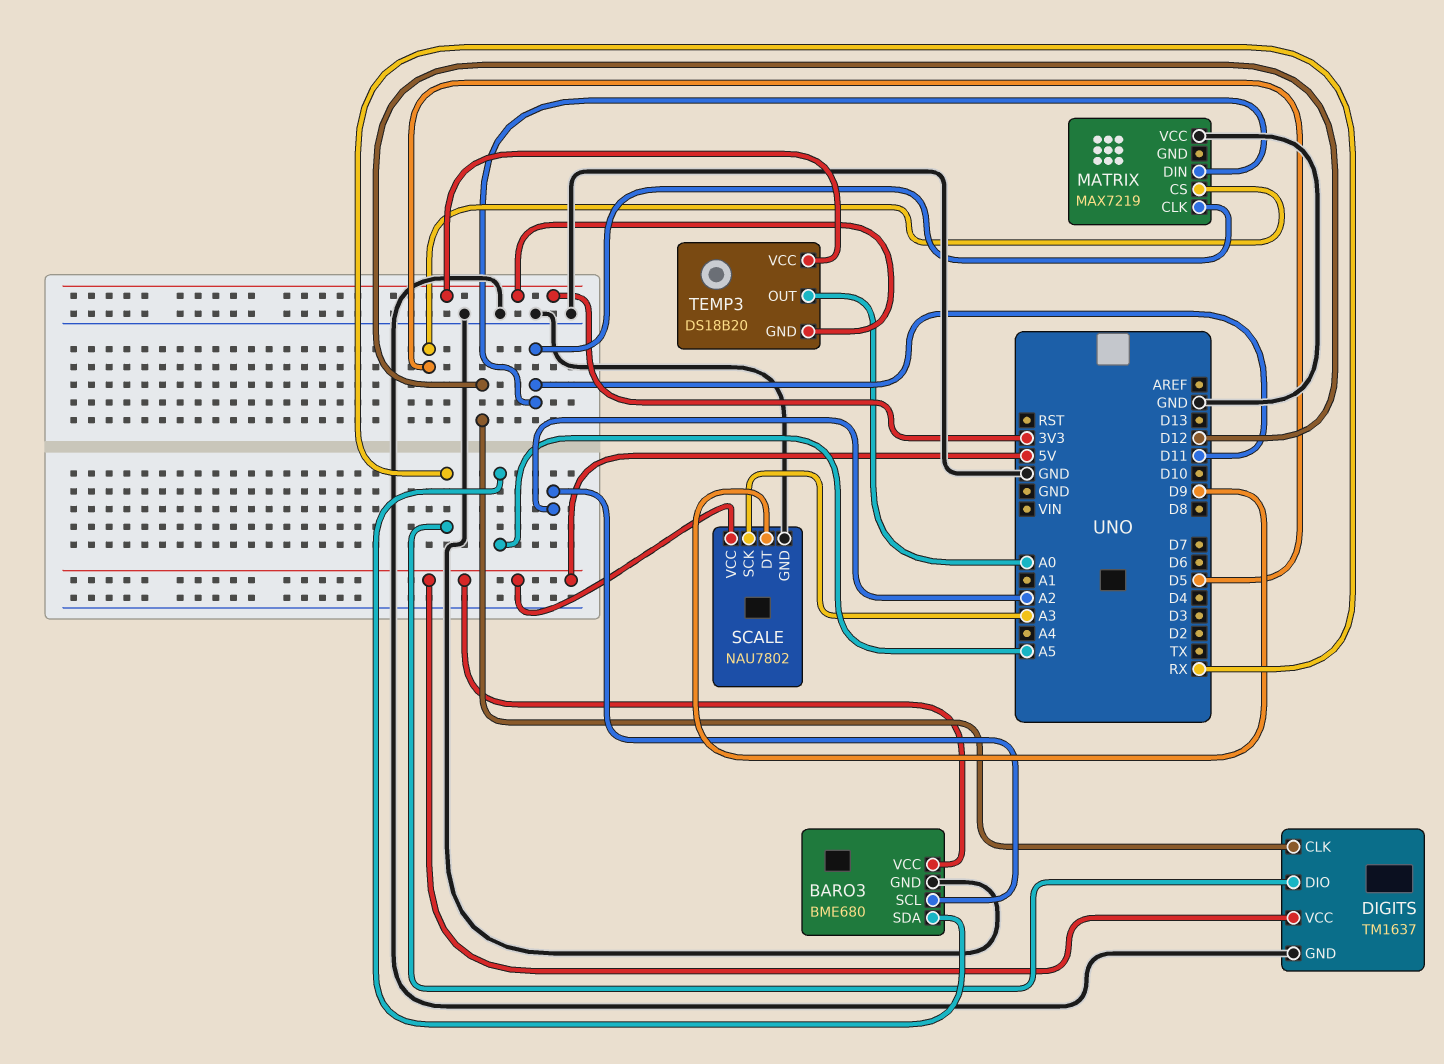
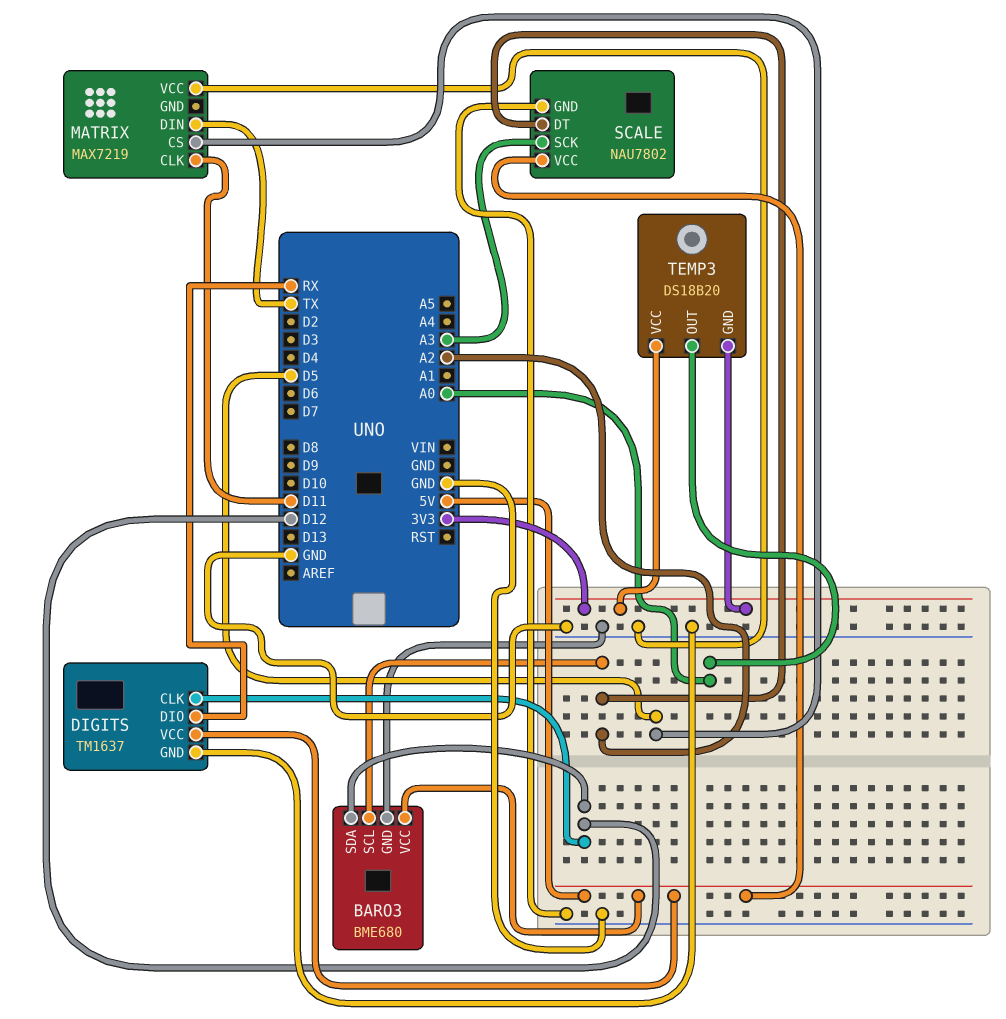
BARO3 pin SDA: A5 -> D12
MATRIX pin DIN: D11 -> TX
SCALE pin DT: D9 -> A2

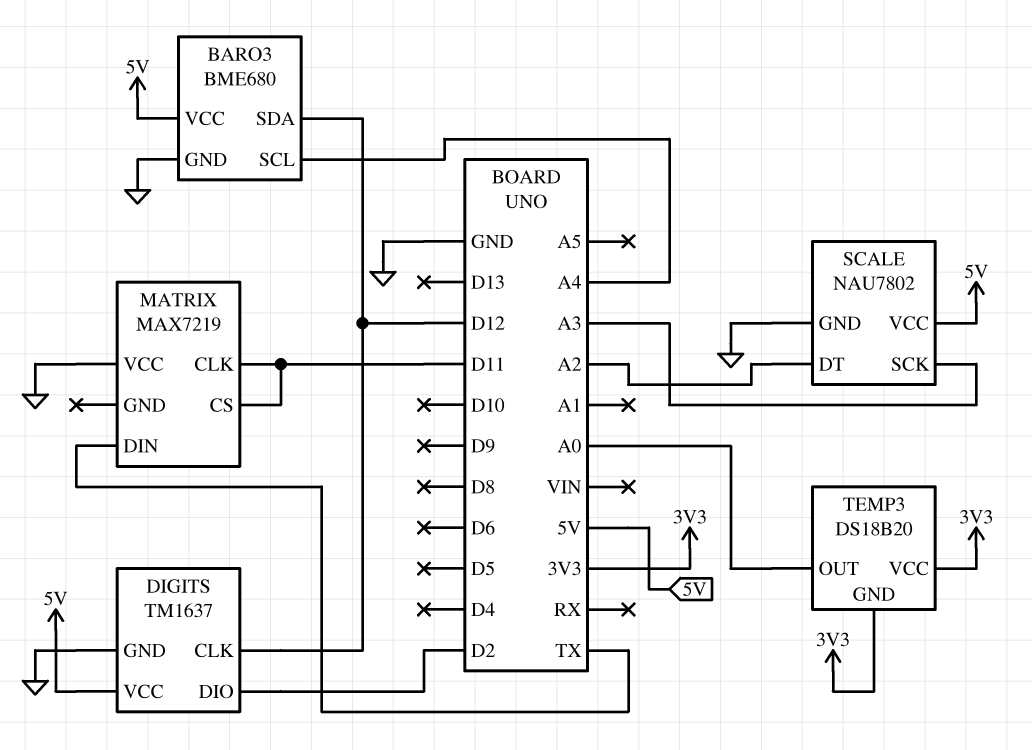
BARO3 pin SCL: A2 -> A4
DIGITS pin DIO: RX -> D2
MATRIX pin CS: D5 -> D11

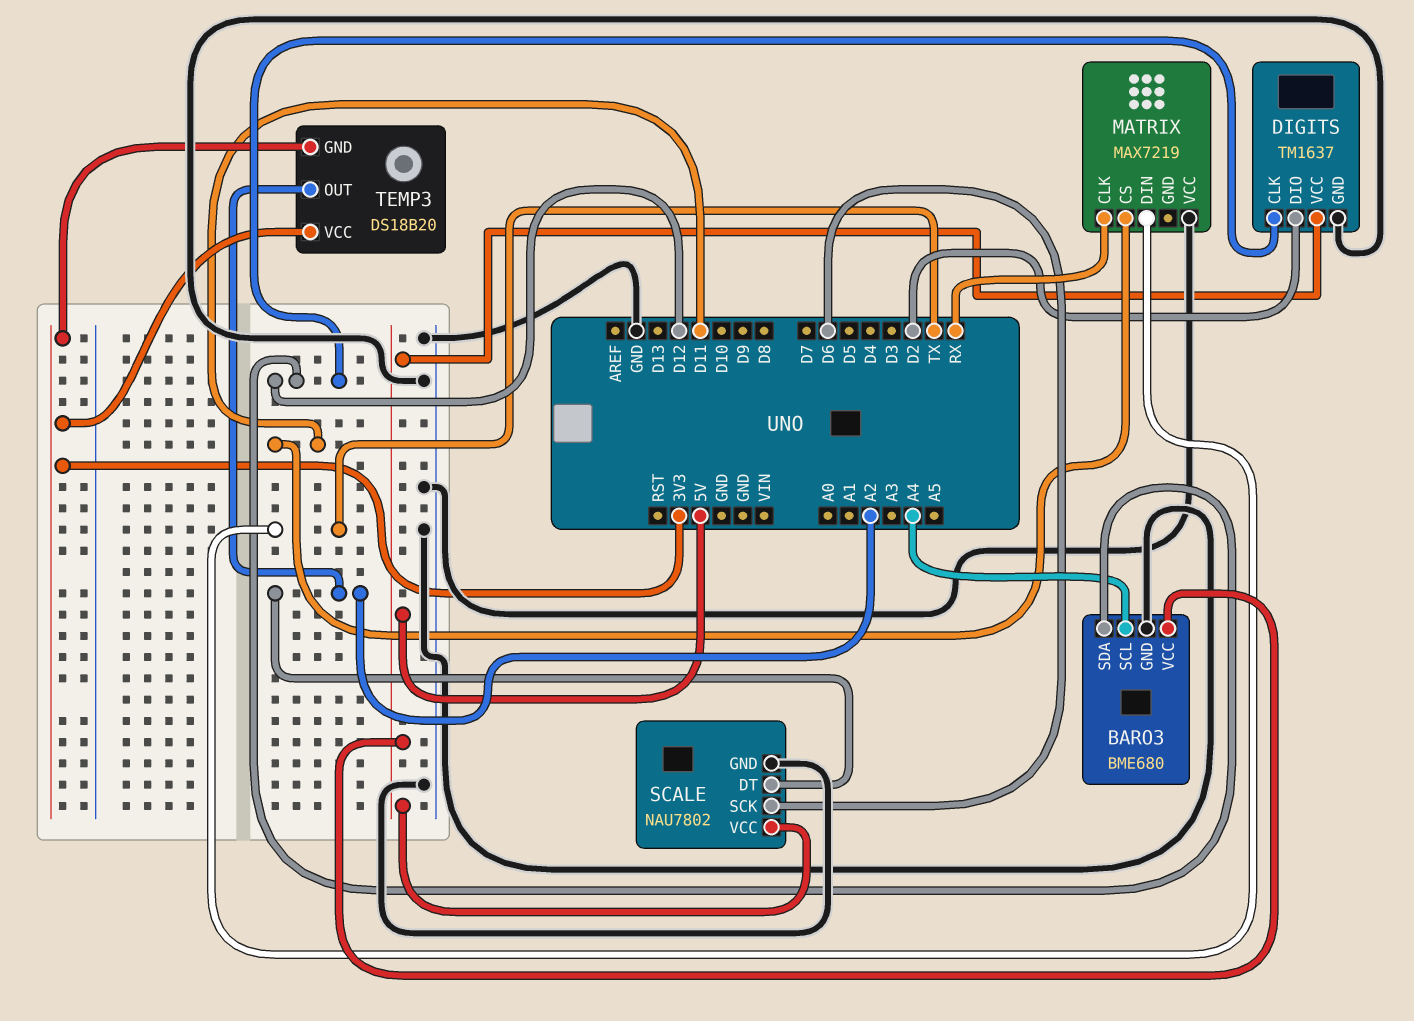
MATRIX pin CLK: D11 -> RX
SCALE pin SCK: A3 -> D6
TEMP3 pin OUT: A0 -> A2

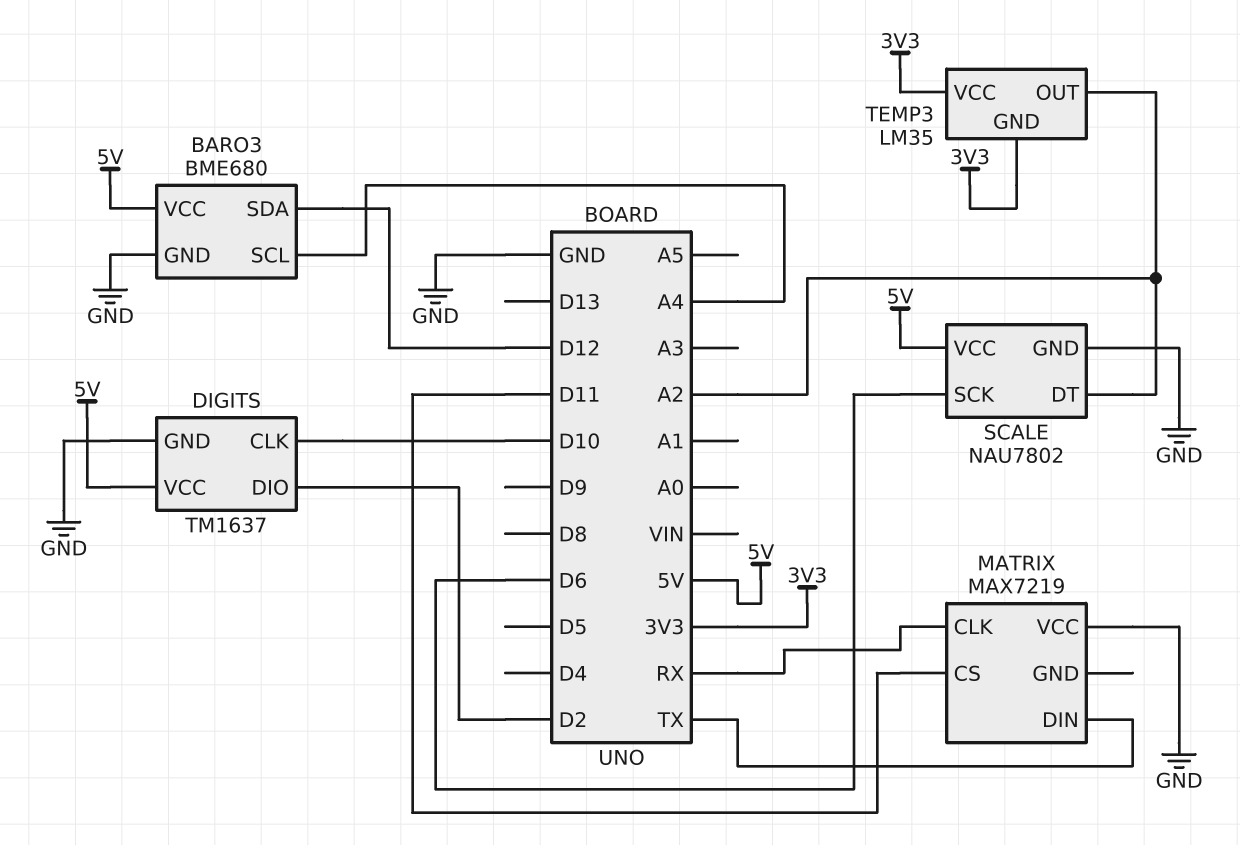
DIGITS pin CLK: D12 -> D10
TEMP3: DS18B20 -> LM35

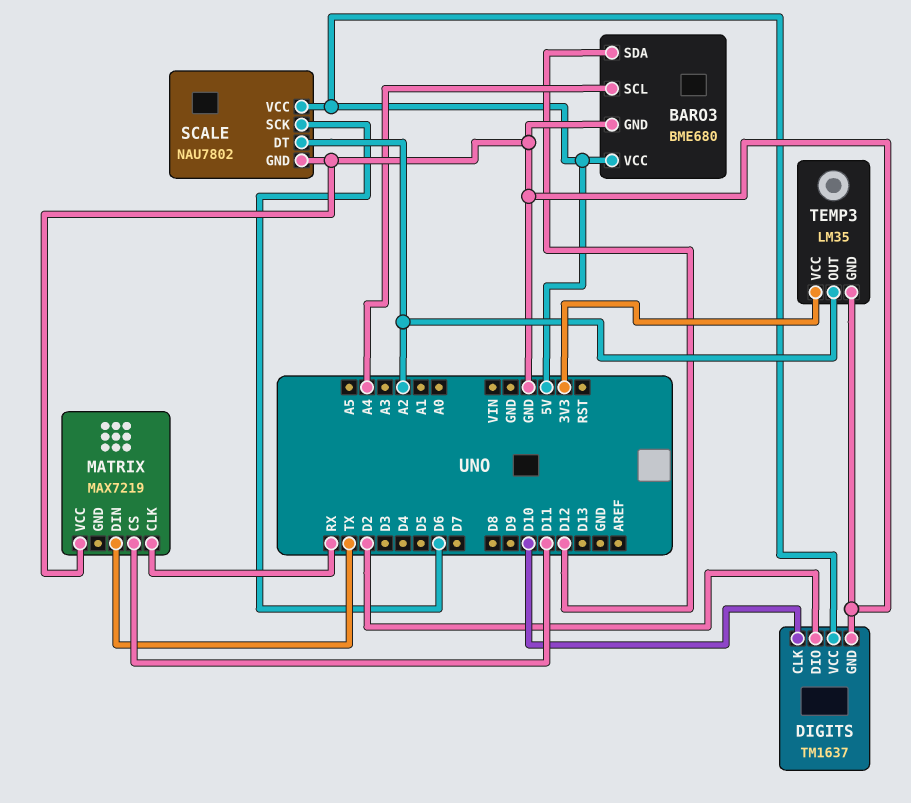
TEMP3 pin GND: 3V3 -> GND

